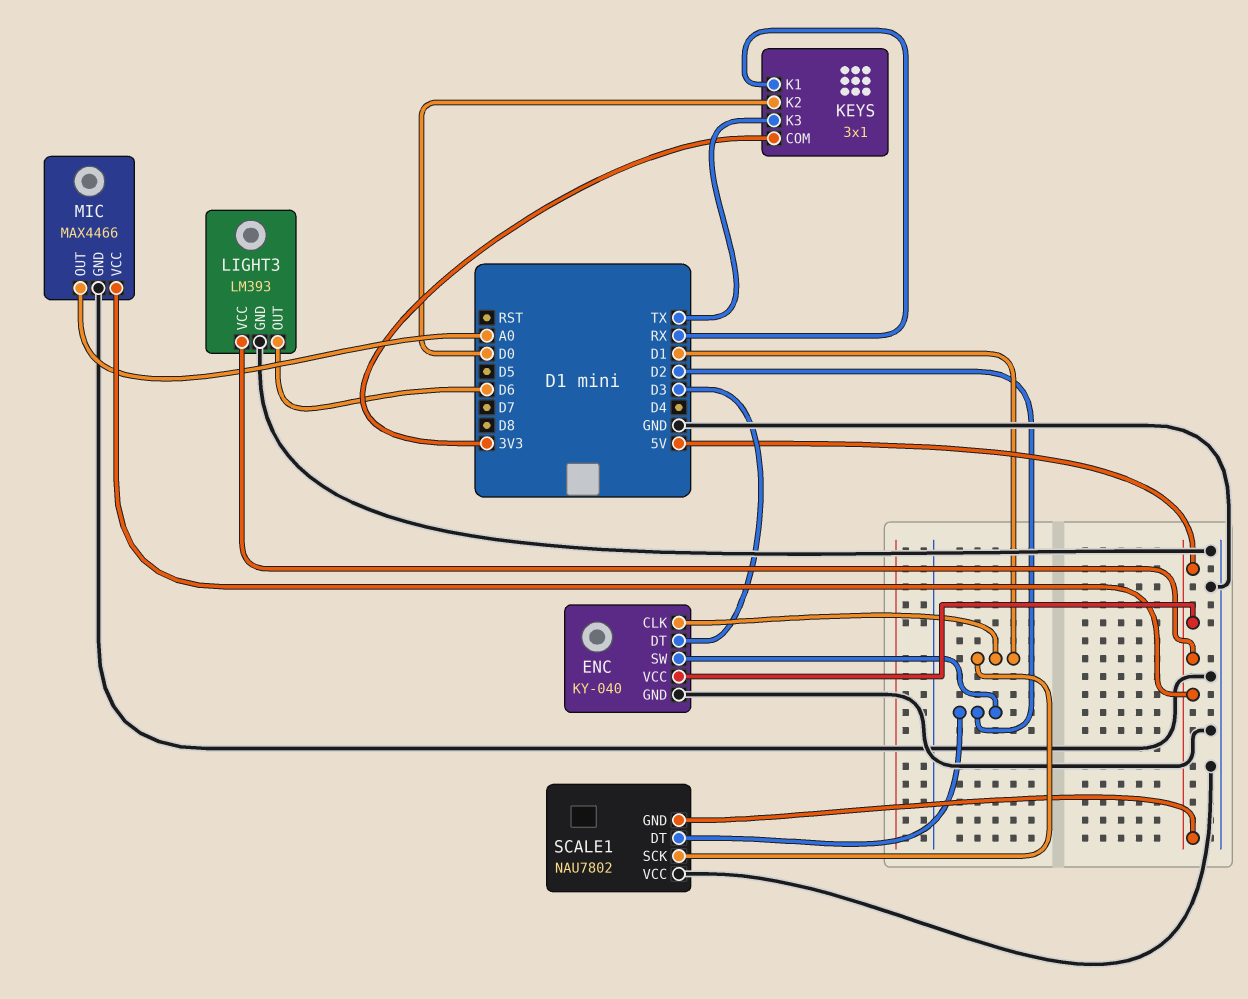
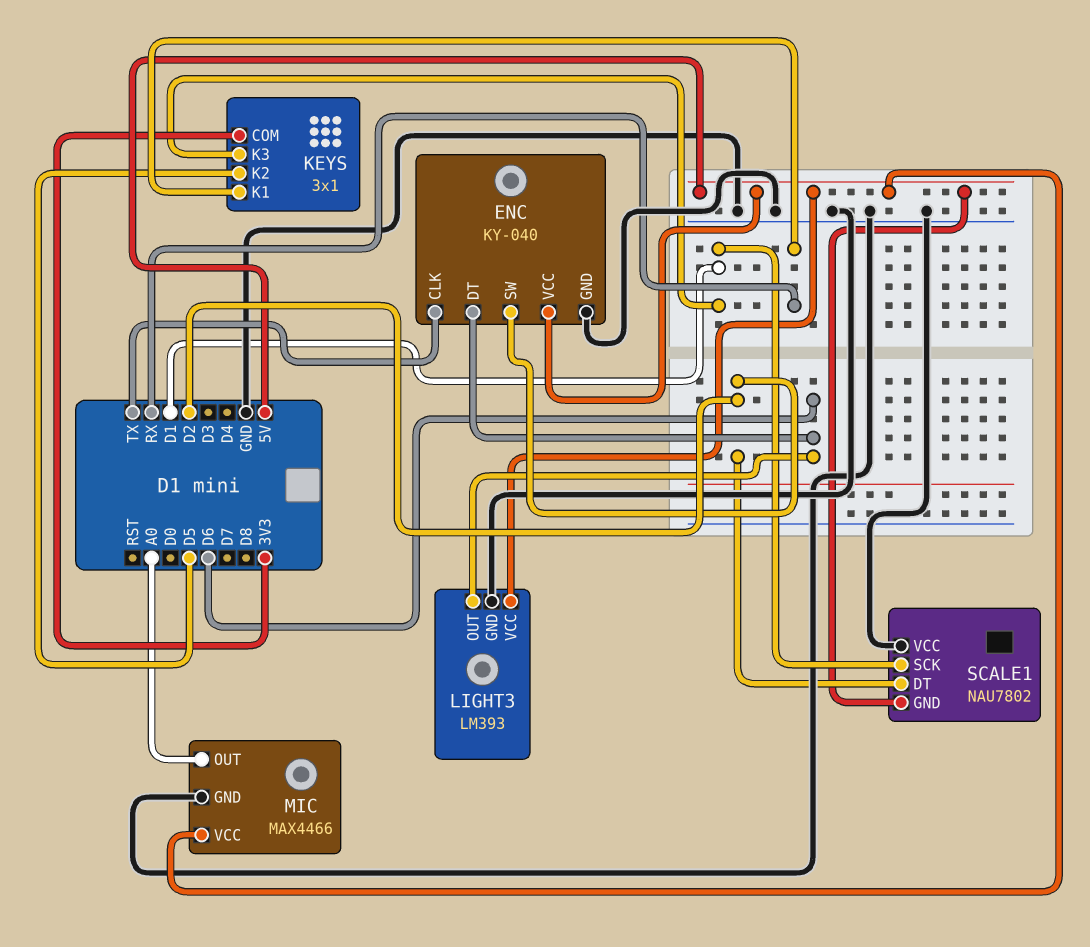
ENC pin CLK: D1 -> TX
ENC pin DT: D3 -> D6
KEYS pin K2: D0 -> D5
KEYS pin K3: TX -> D1

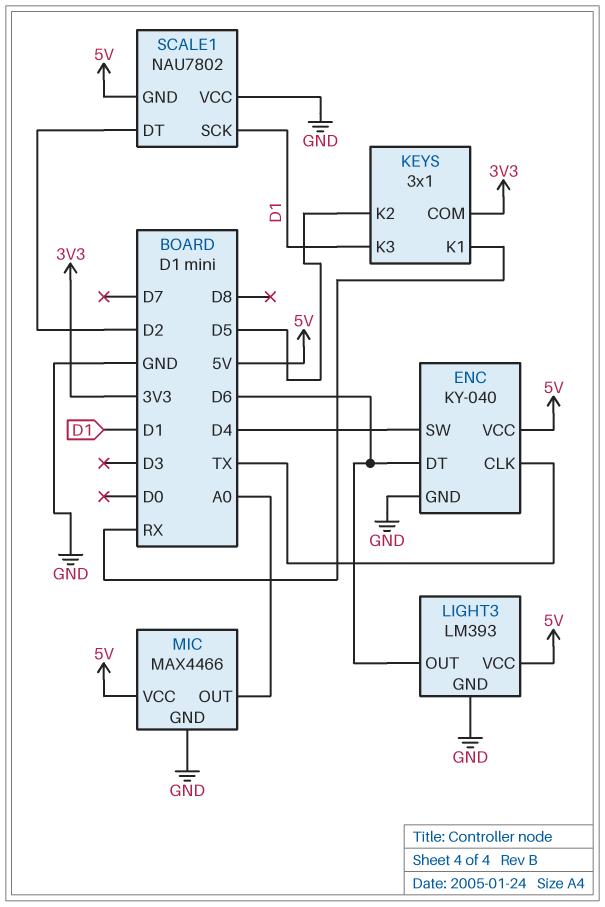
ENC pin SW: D2 -> D4

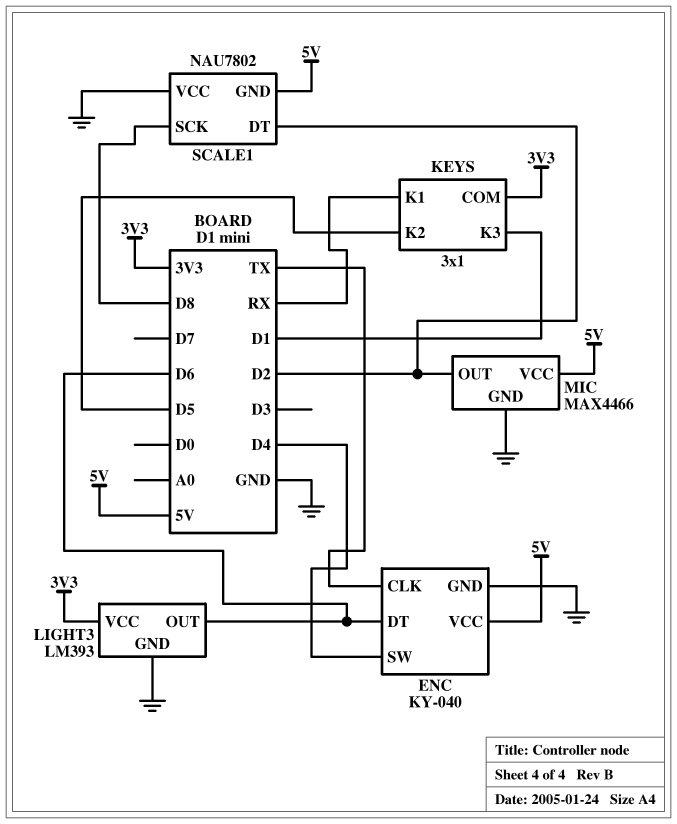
LIGHT3 pin VCC: 5V -> 3V3
MIC pin OUT: A0 -> D2
SCALE1 pin SCK: D1 -> D8

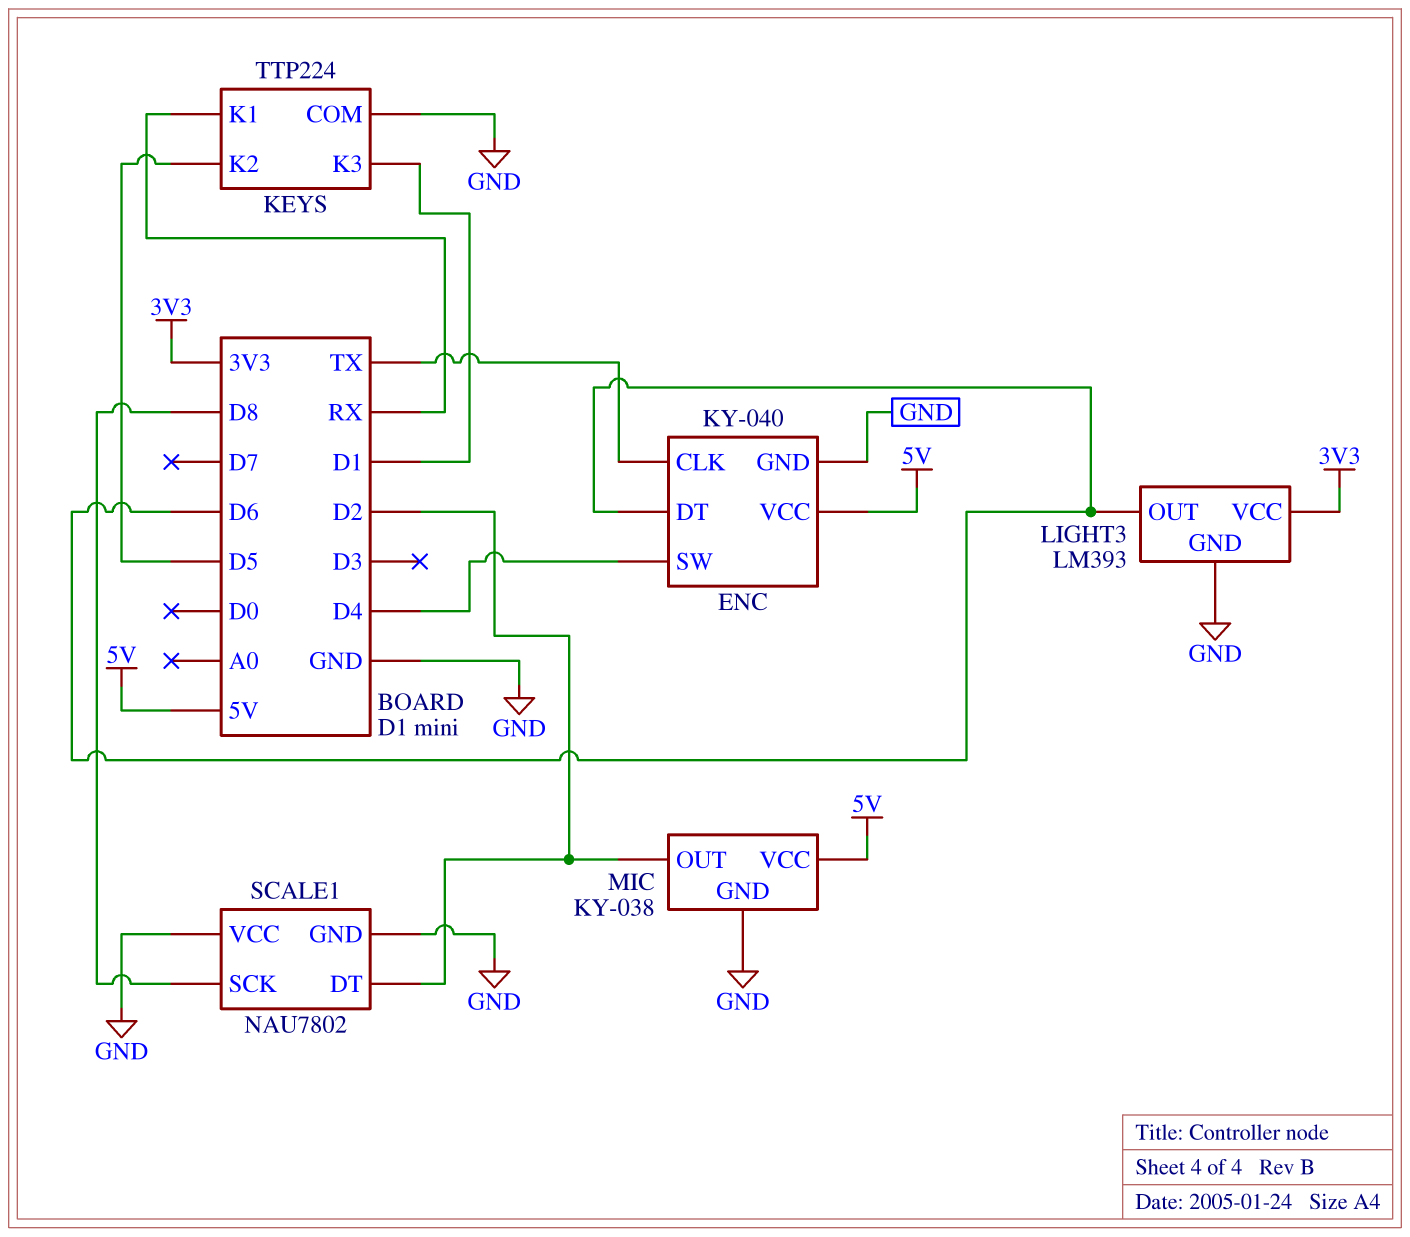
KEYS: 3x1 -> TTP224
KEYS pin COM: 3V3 -> GND
MIC: MAX4466 -> KY-038
SCALE1 pin GND: 5V -> GND

